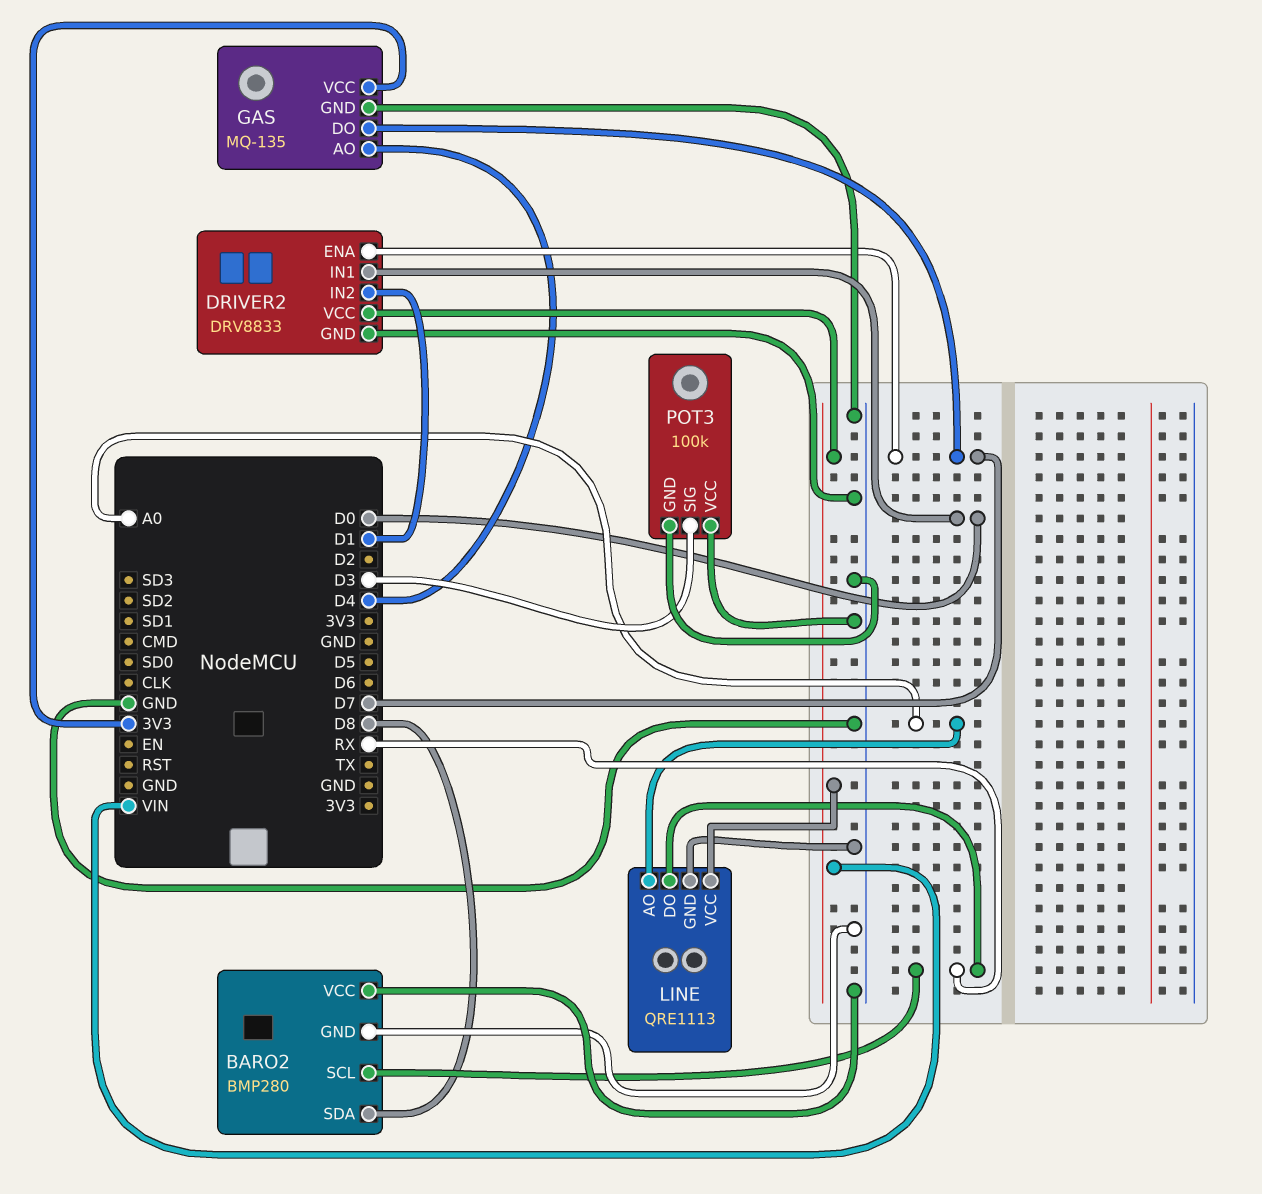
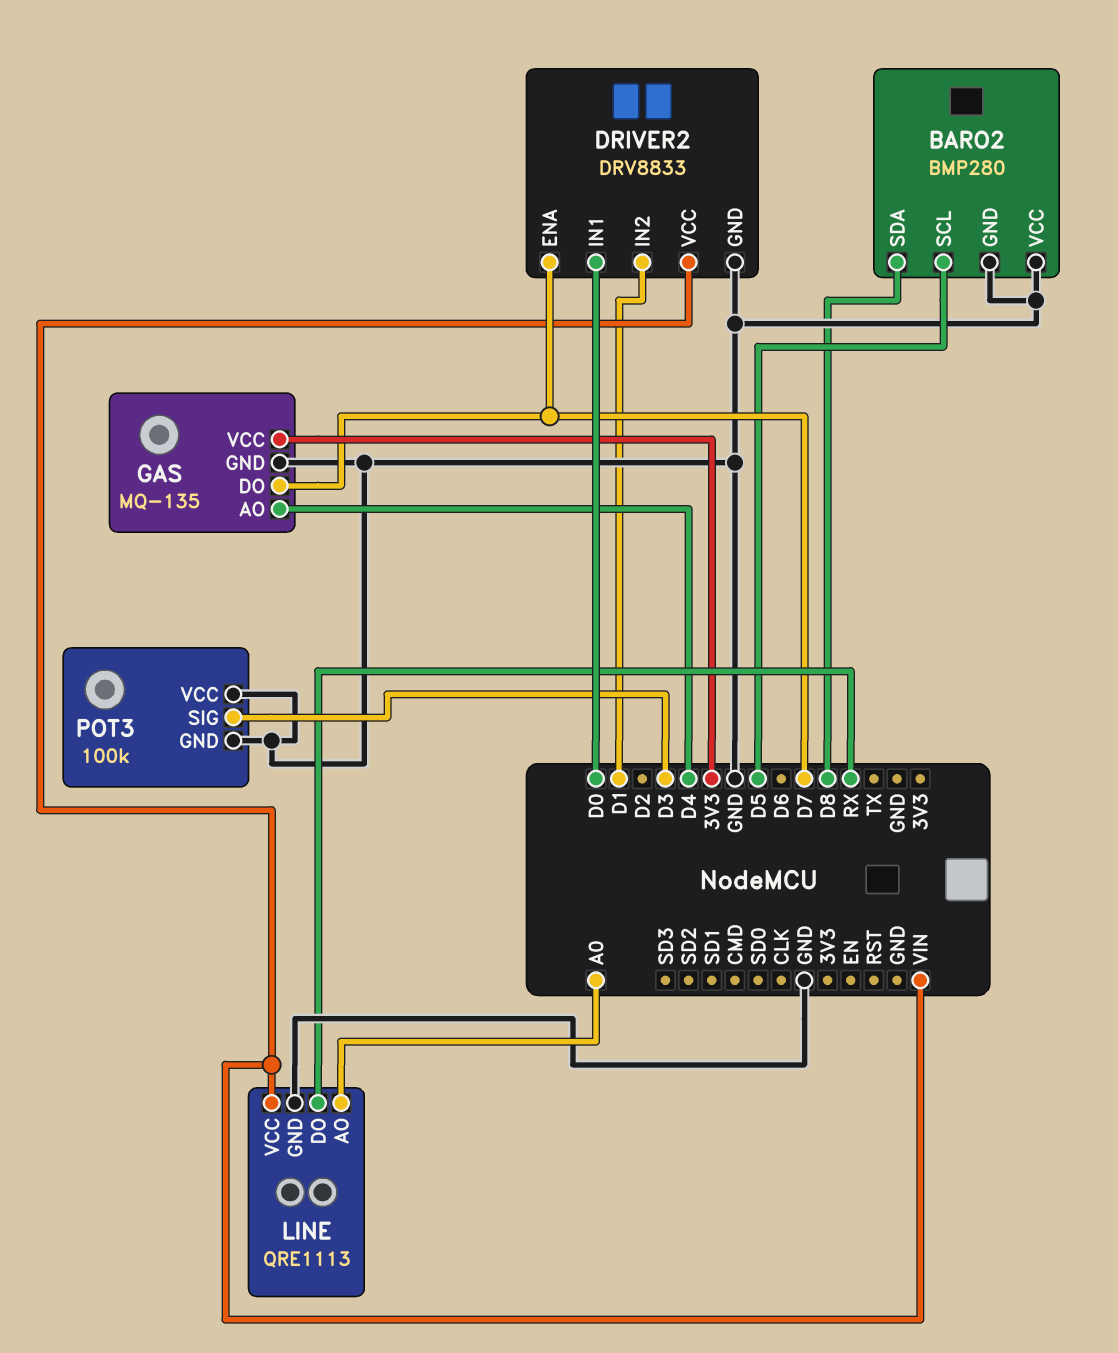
BARO2 pin SCL: RX -> D5

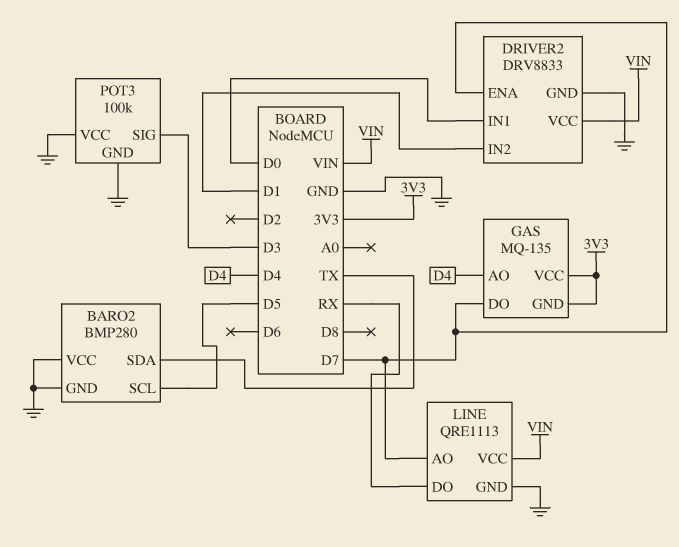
BARO2 pin SDA: D8 -> TX
GAS pin GND: GND -> 3V3
LINE pin AO: A0 -> D7

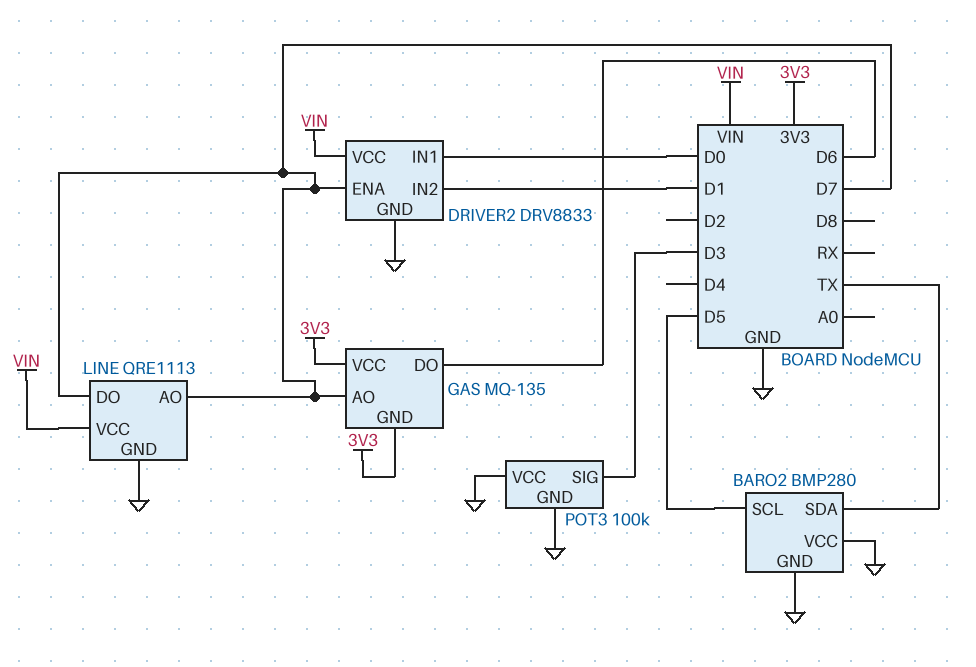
GAS pin AO: D4 -> D7
GAS pin DO: D7 -> D6
LINE pin DO: RX -> D7

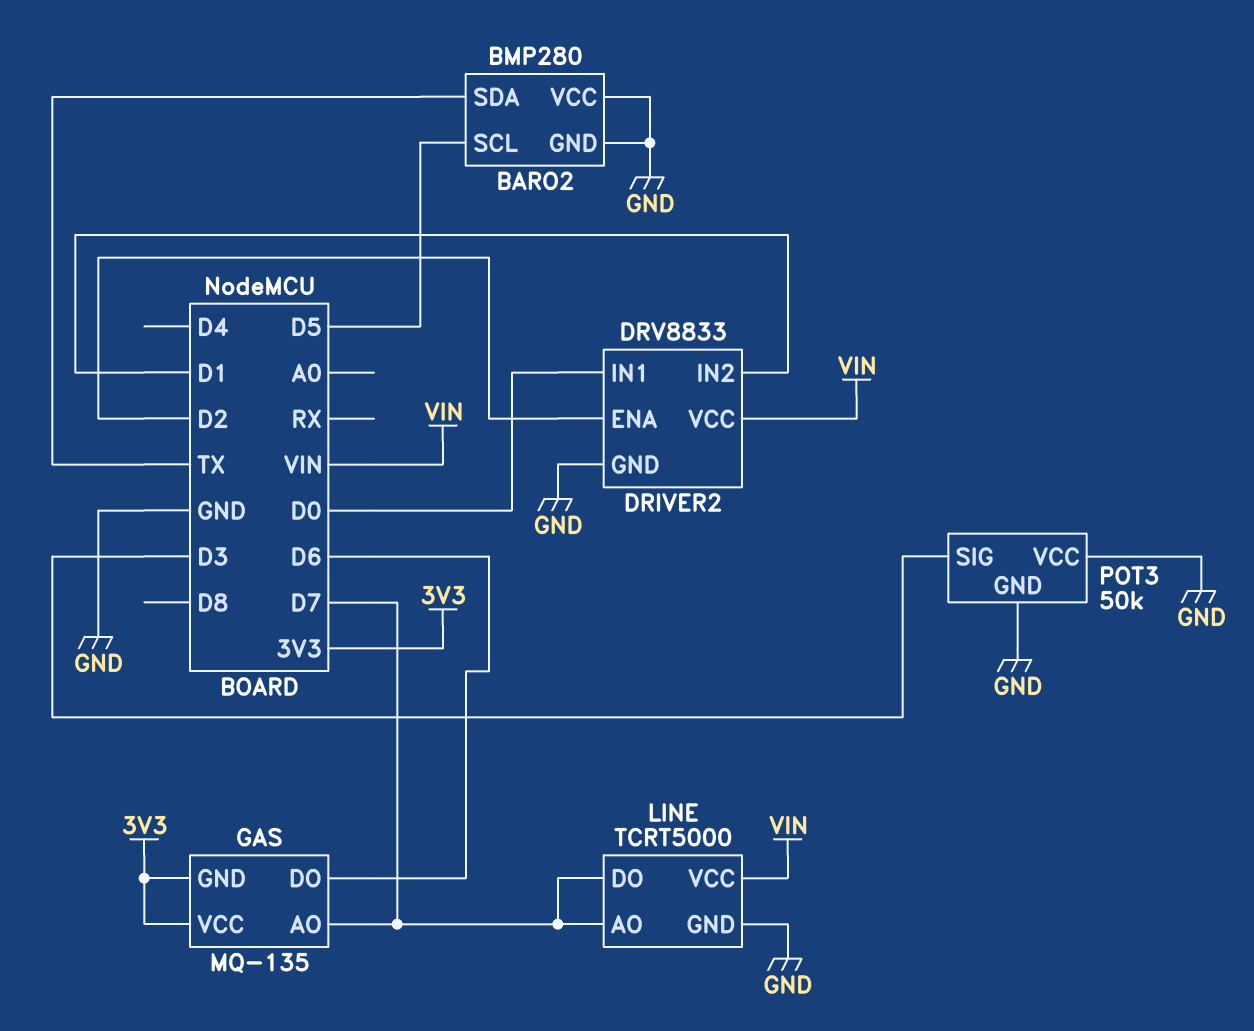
DRIVER2 pin ENA: D7 -> D2
LINE: QRE1113 -> TCRT5000
POT3: 100k -> 50k

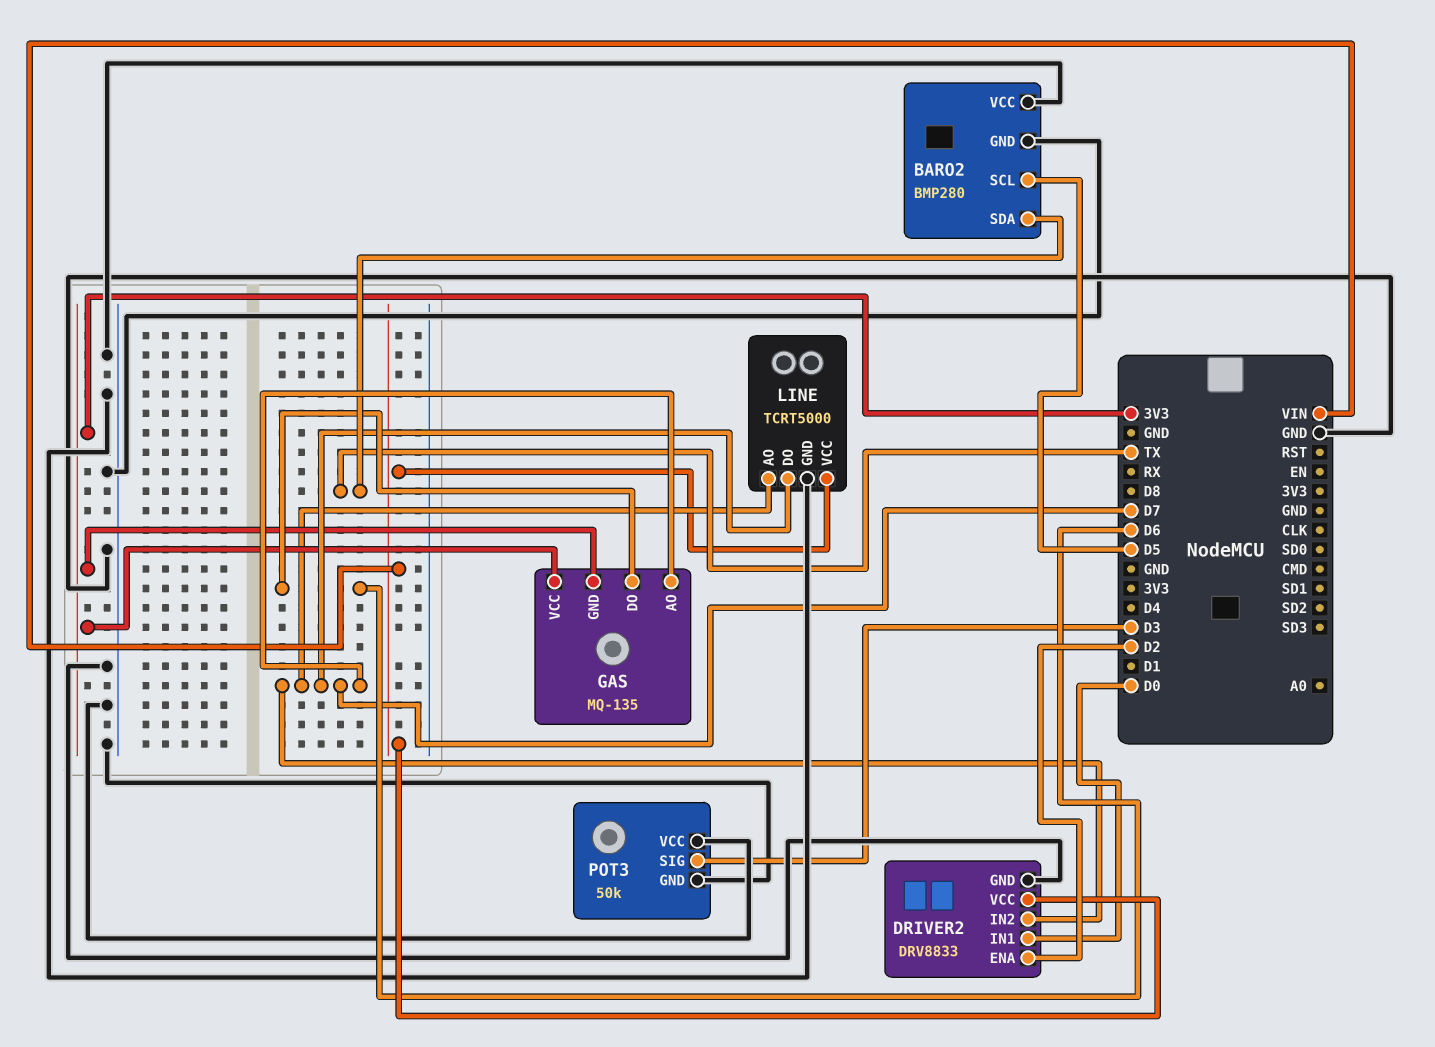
DRIVER2 pin IN2: D1 -> D7

